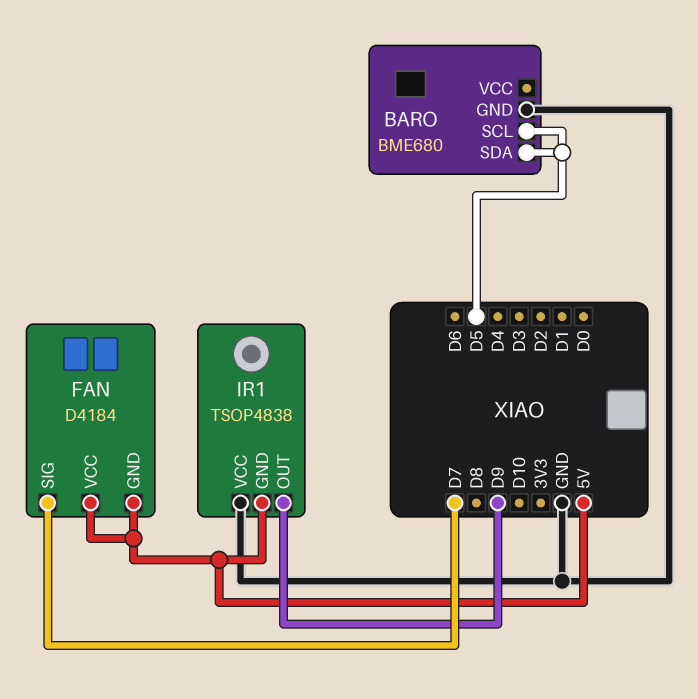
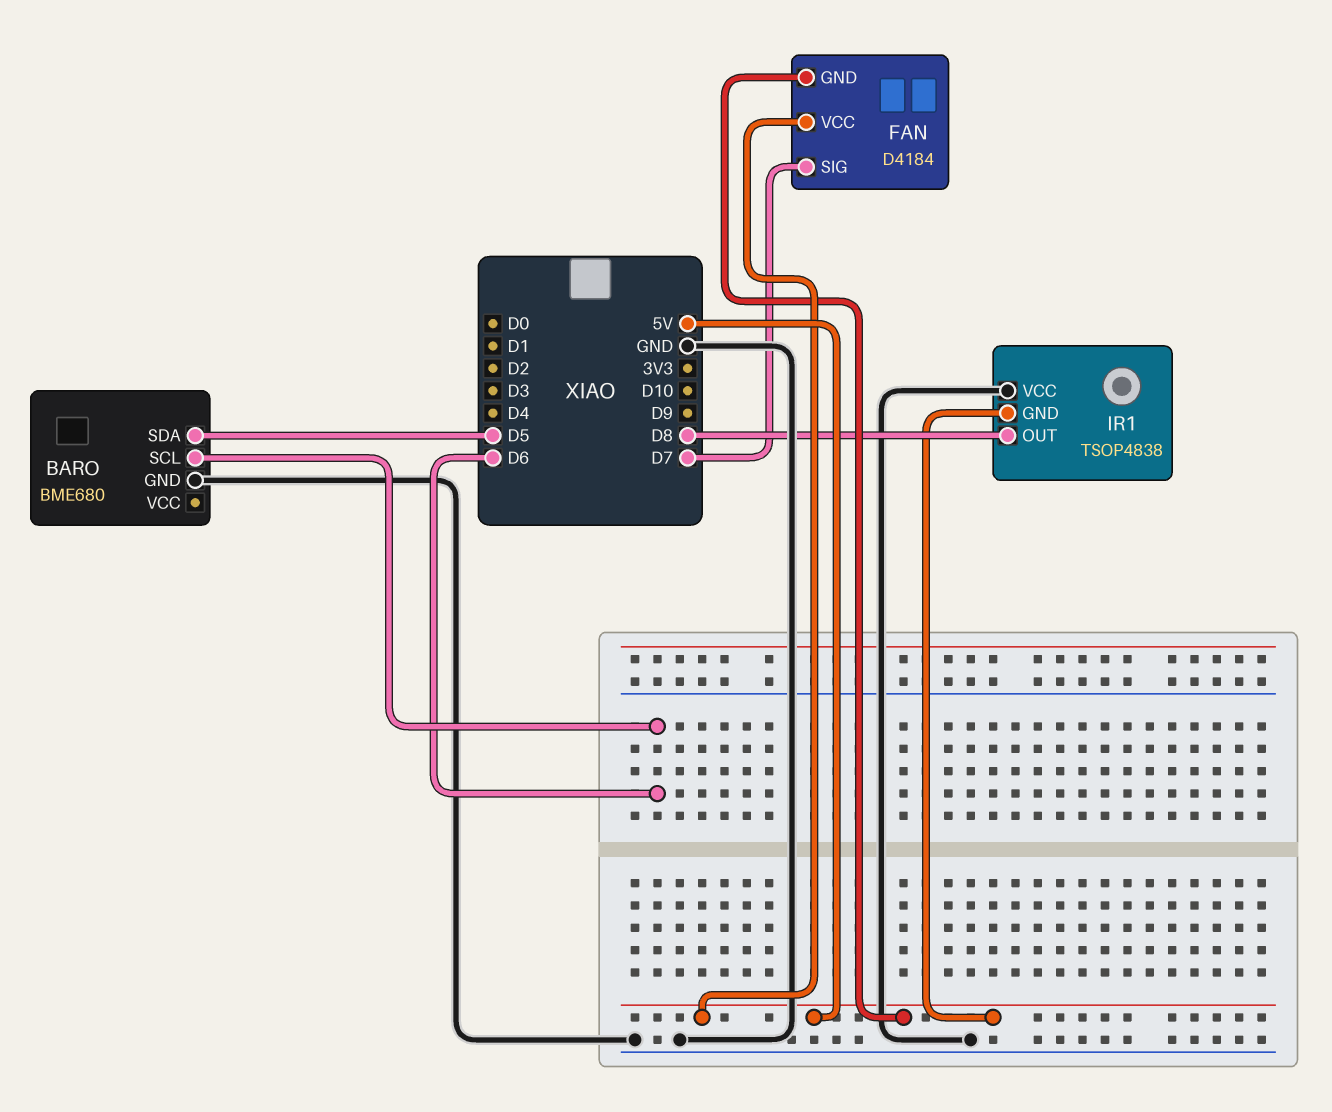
BARO pin SCL: D5 -> D6
IR1 pin OUT: D9 -> D8

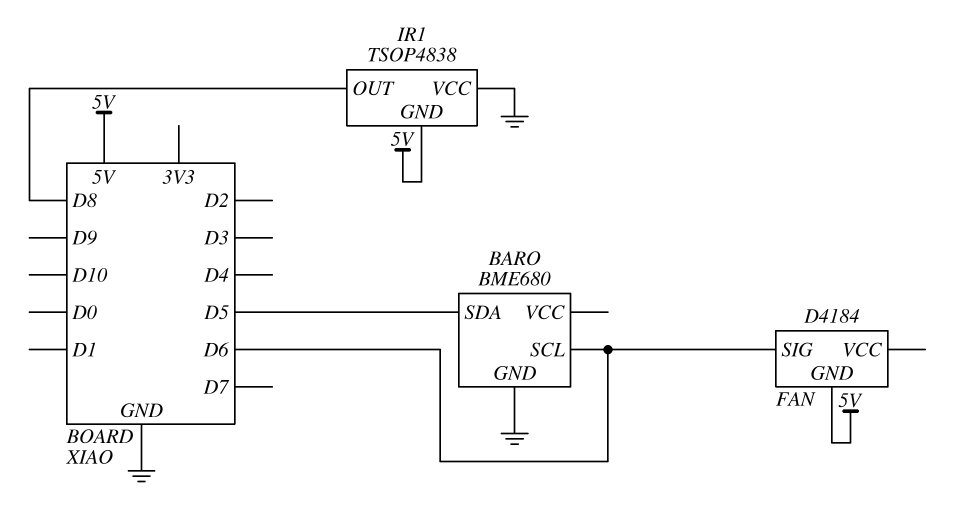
FAN pin SIG: D7 -> D6
FAN pin VCC: 5V -> none

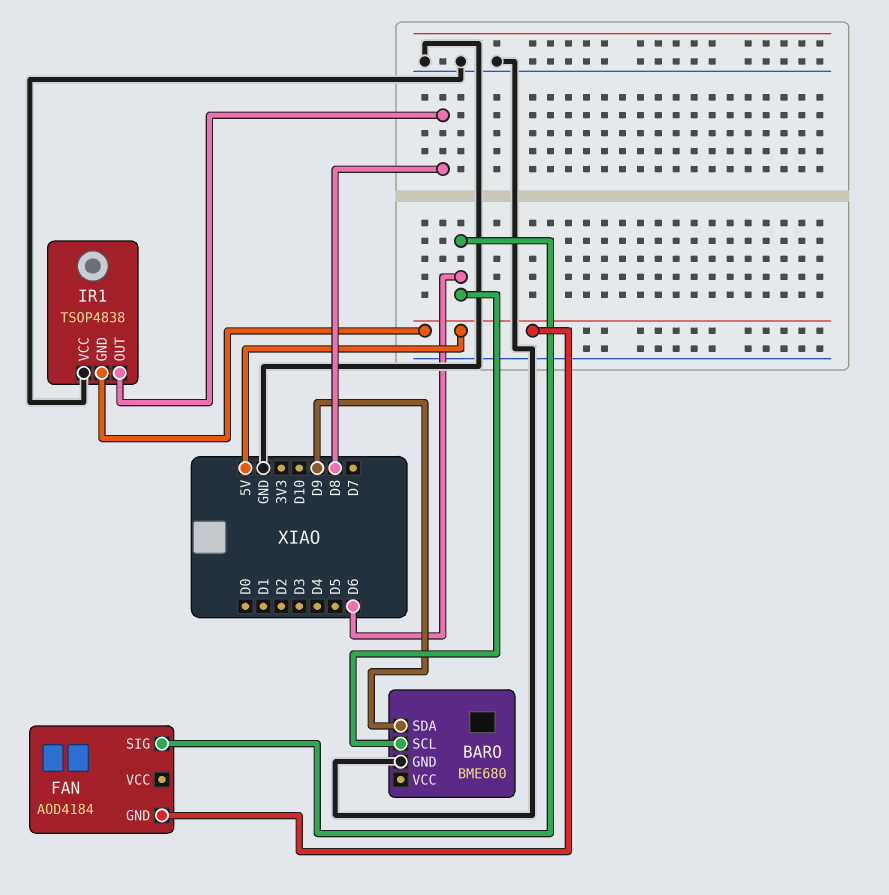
BARO pin SDA: D5 -> D9
FAN: D4184 -> AOD4184

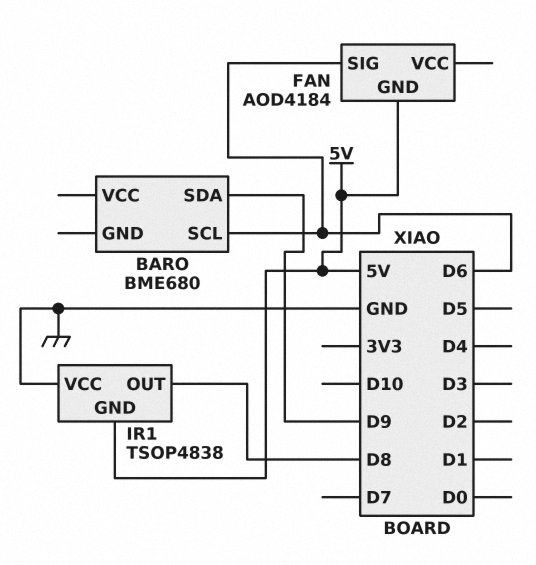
BARO pin GND: GND -> none

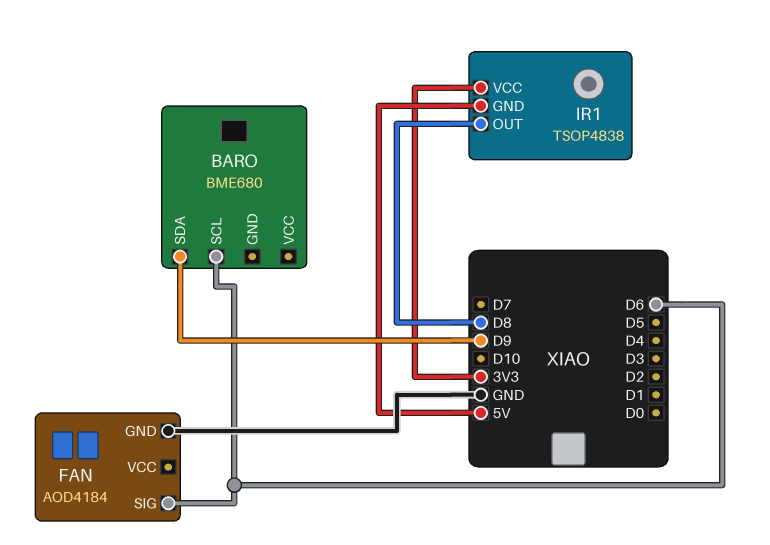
FAN pin GND: 5V -> GND
IR1 pin VCC: GND -> 3V3

